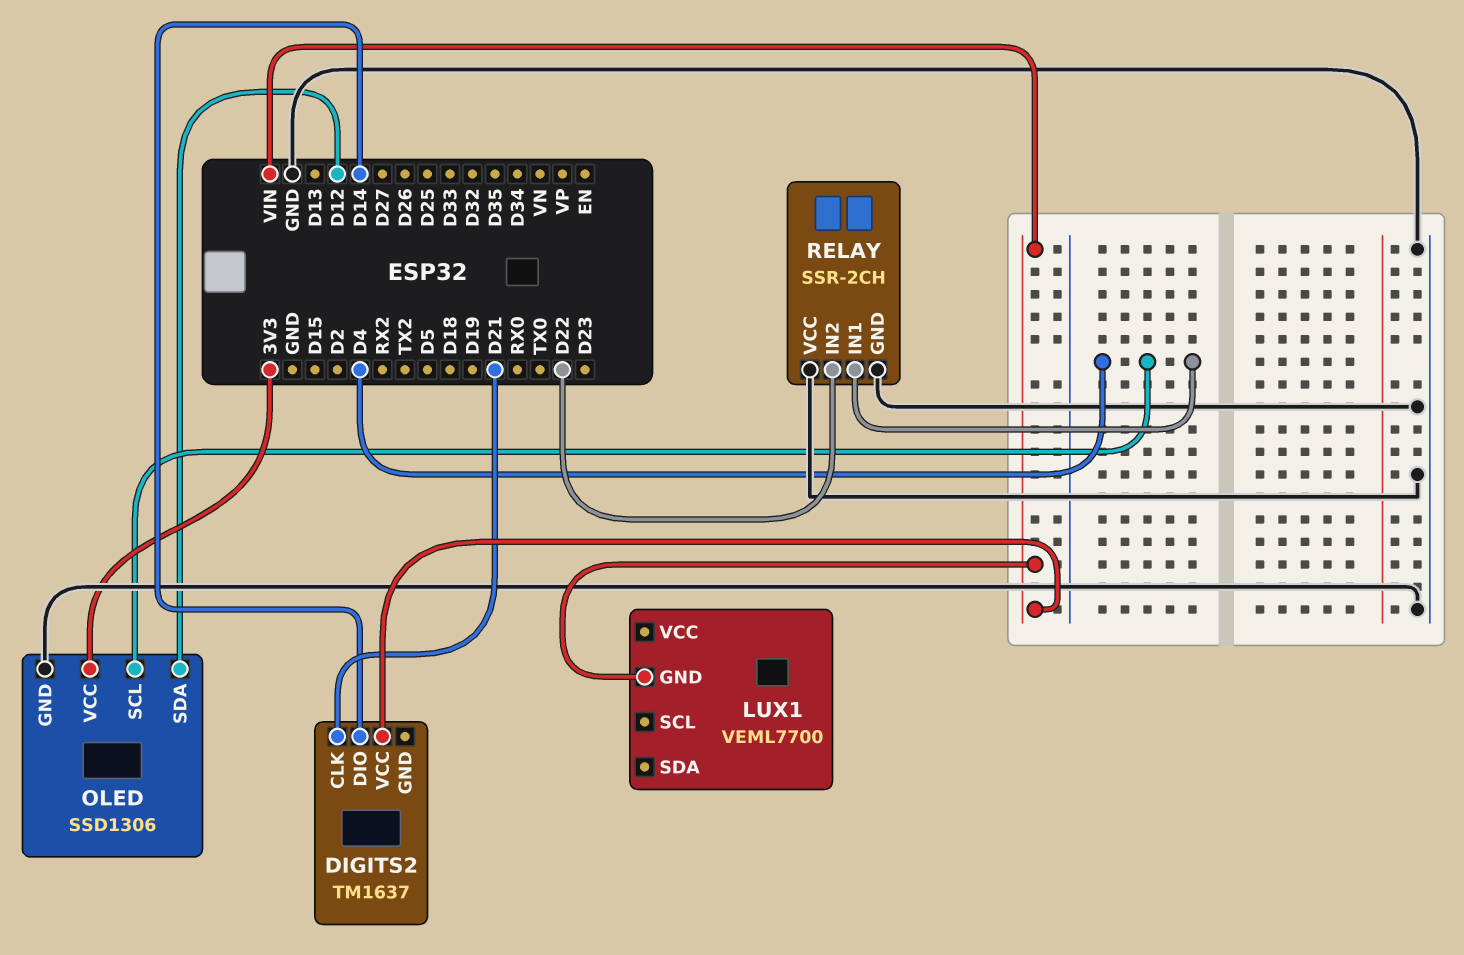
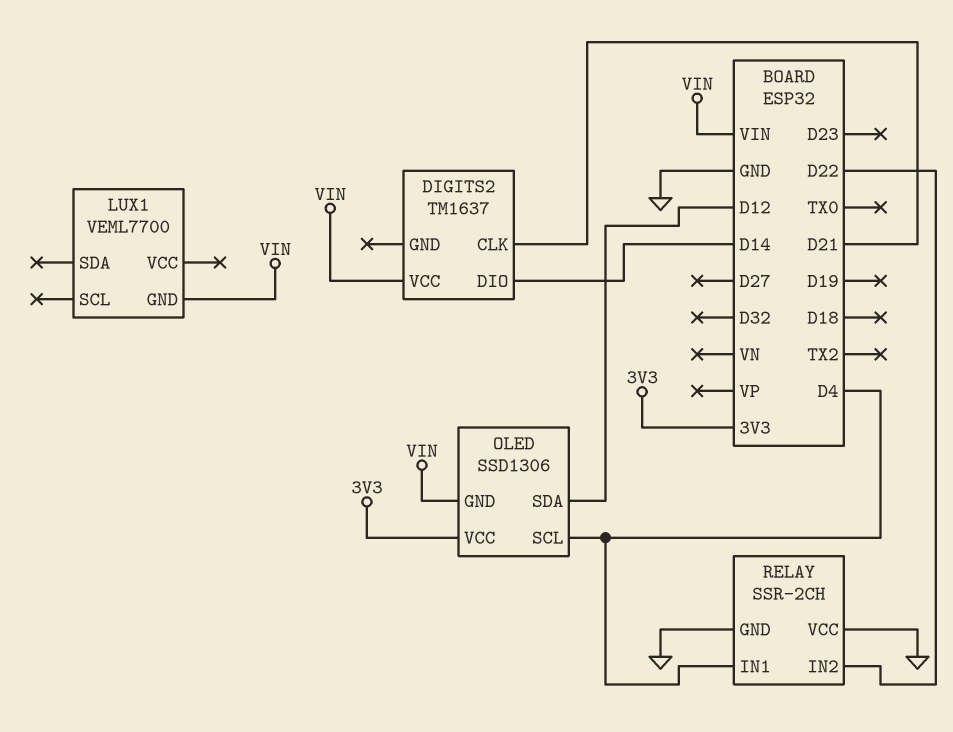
OLED pin GND: GND -> VIN

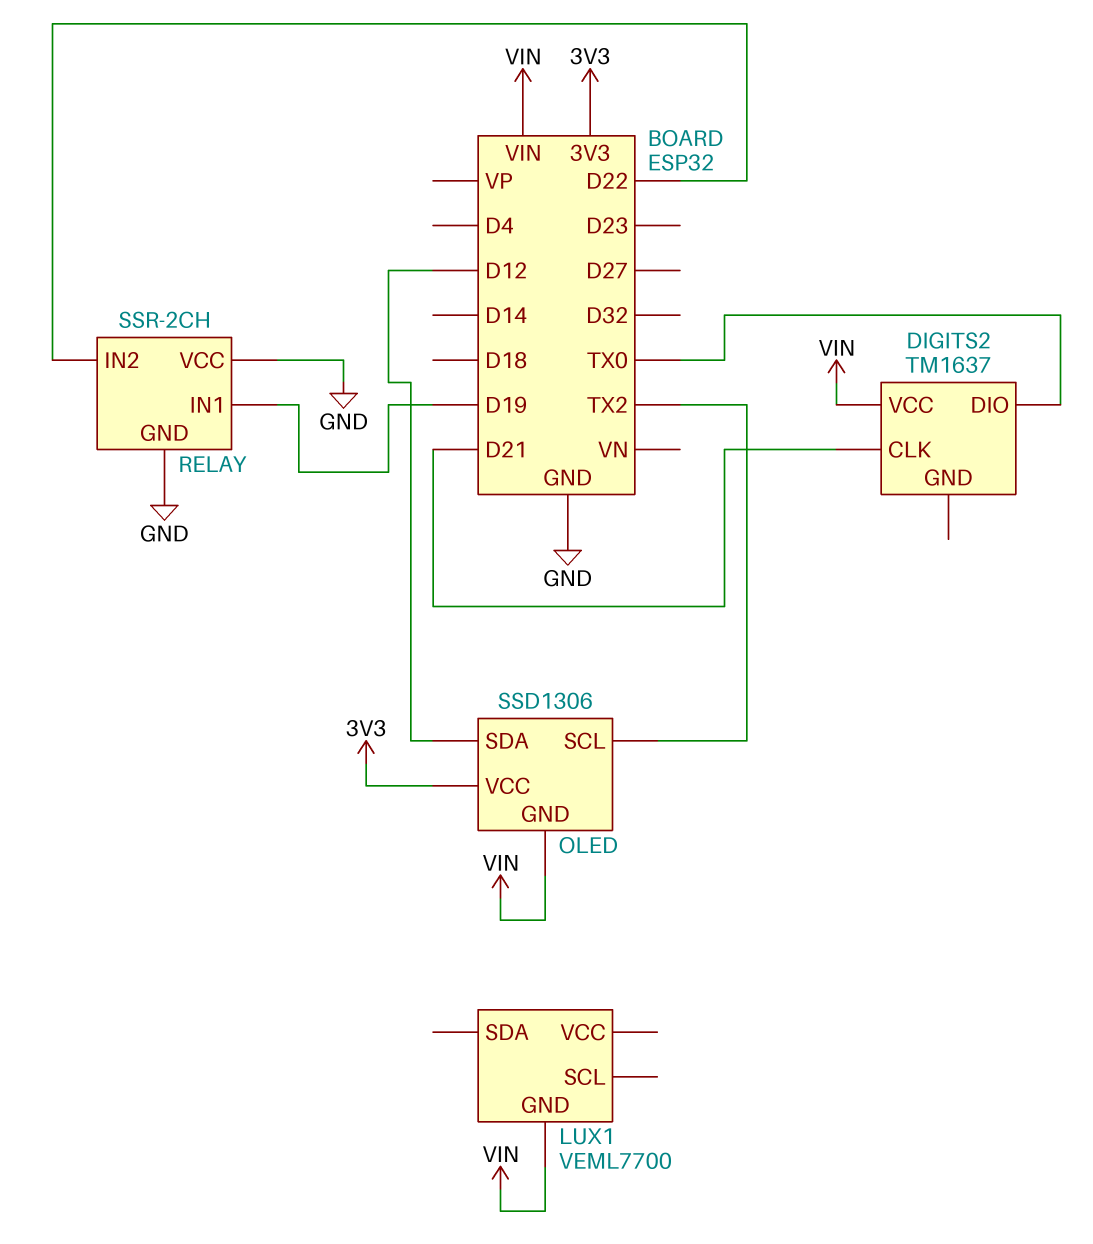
DIGITS2 pin DIO: D14 -> TX0
OLED pin SCL: D4 -> TX2
RELAY pin IN1: D4 -> D19

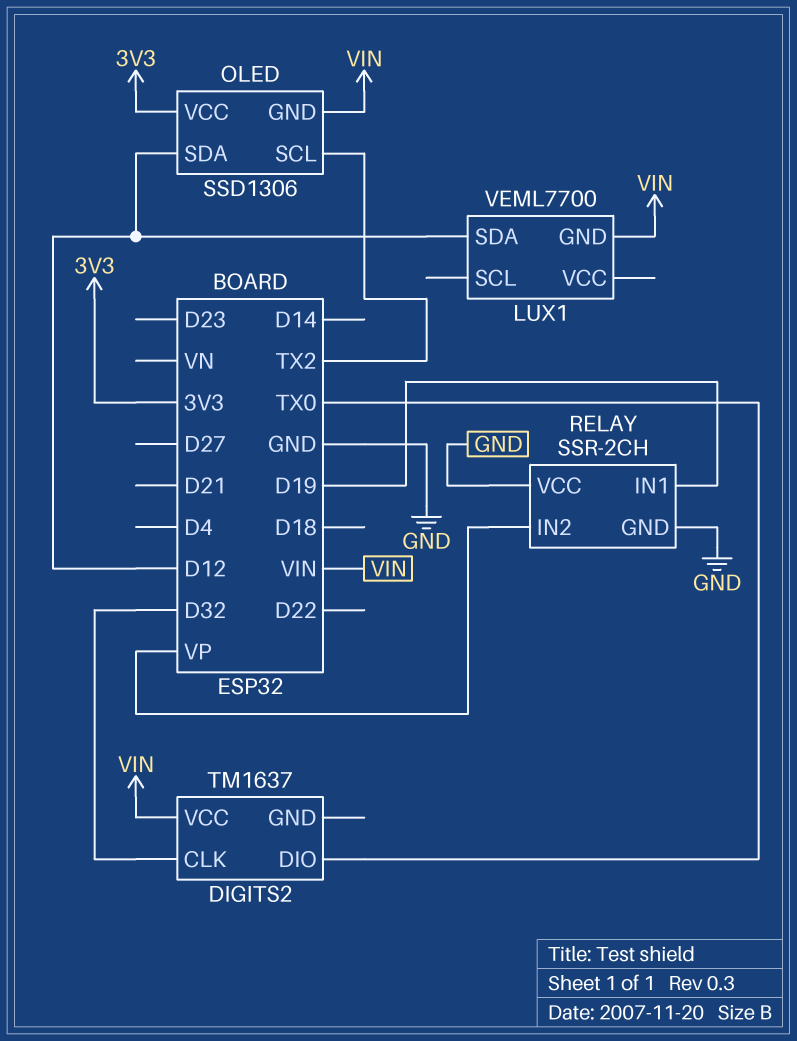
DIGITS2 pin CLK: D21 -> D32
LUX1 pin SDA: none -> D12
RELAY pin IN2: D22 -> VP

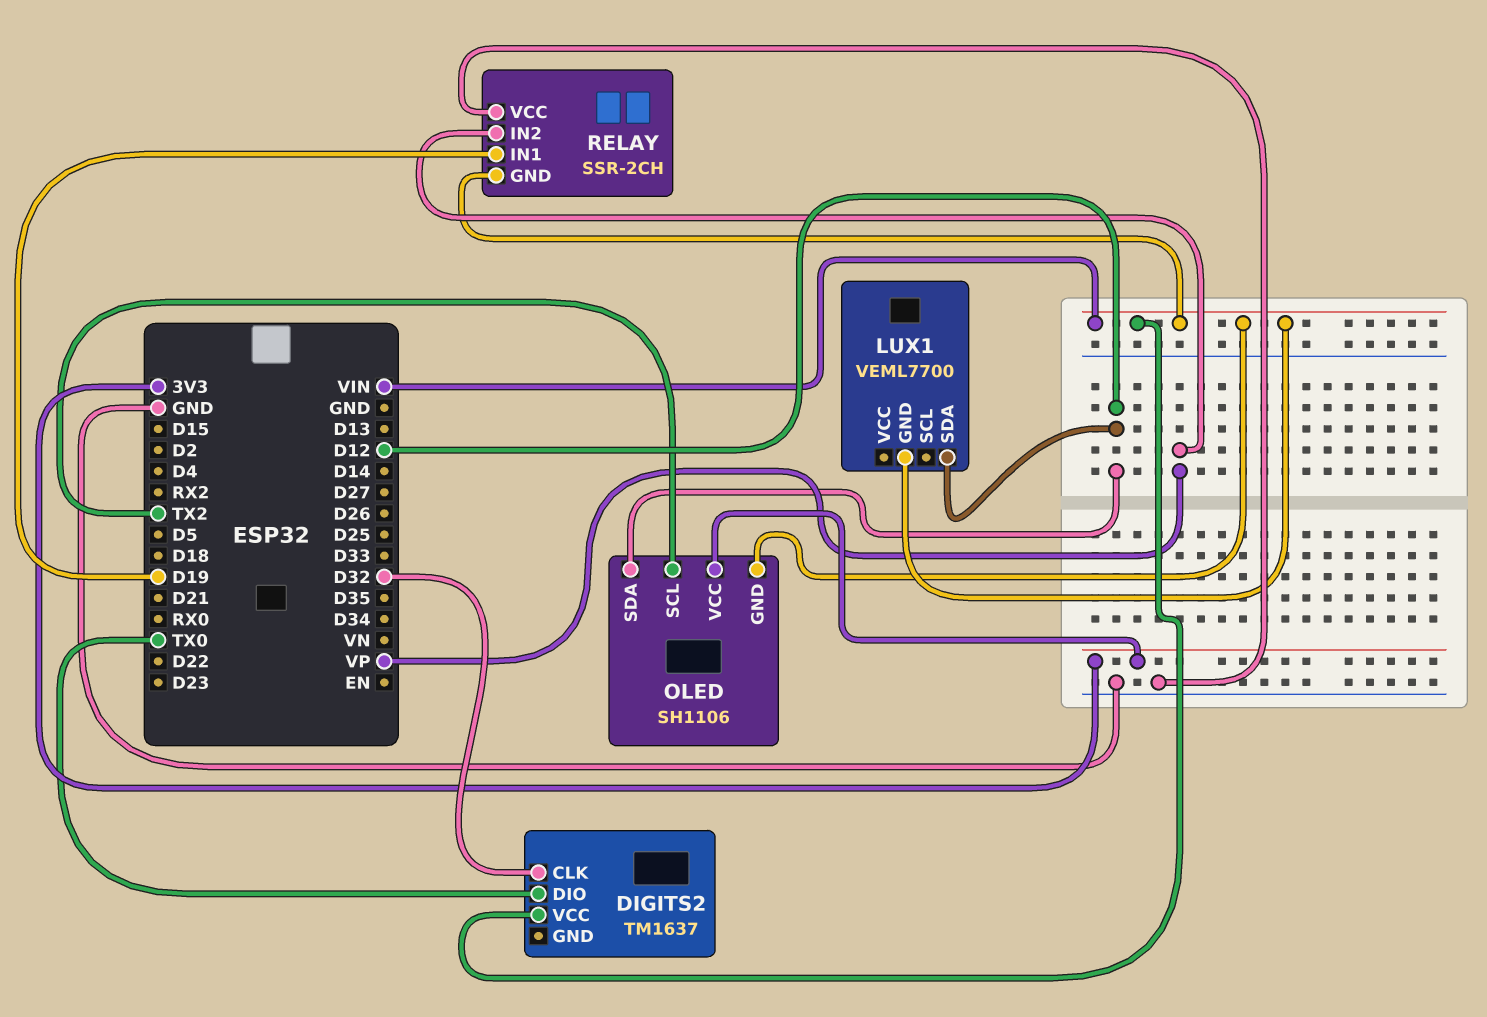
OLED: SSD1306 -> SH1106
RELAY pin GND: GND -> VIN

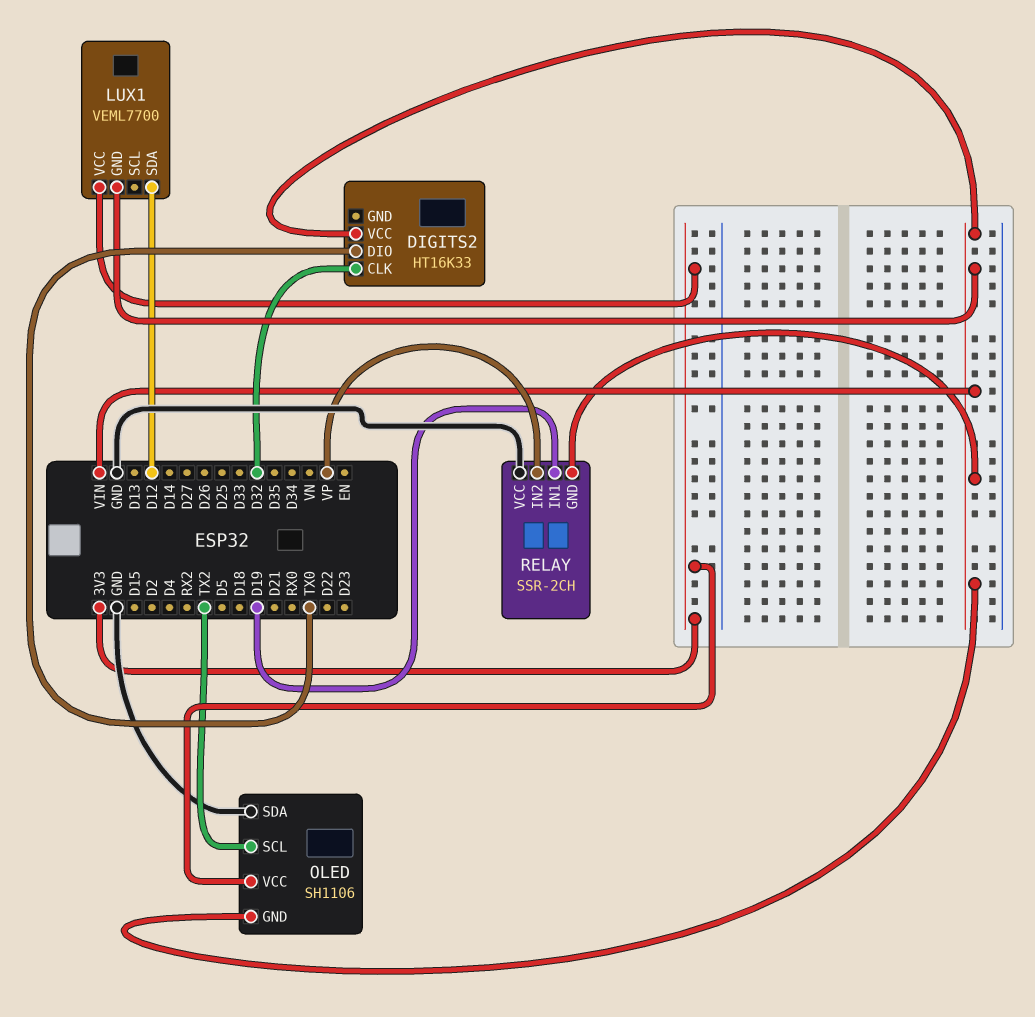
DIGITS2: TM1637 -> HT16K33
LUX1 pin VCC: none -> 3V3
OLED pin SDA: D12 -> GND

